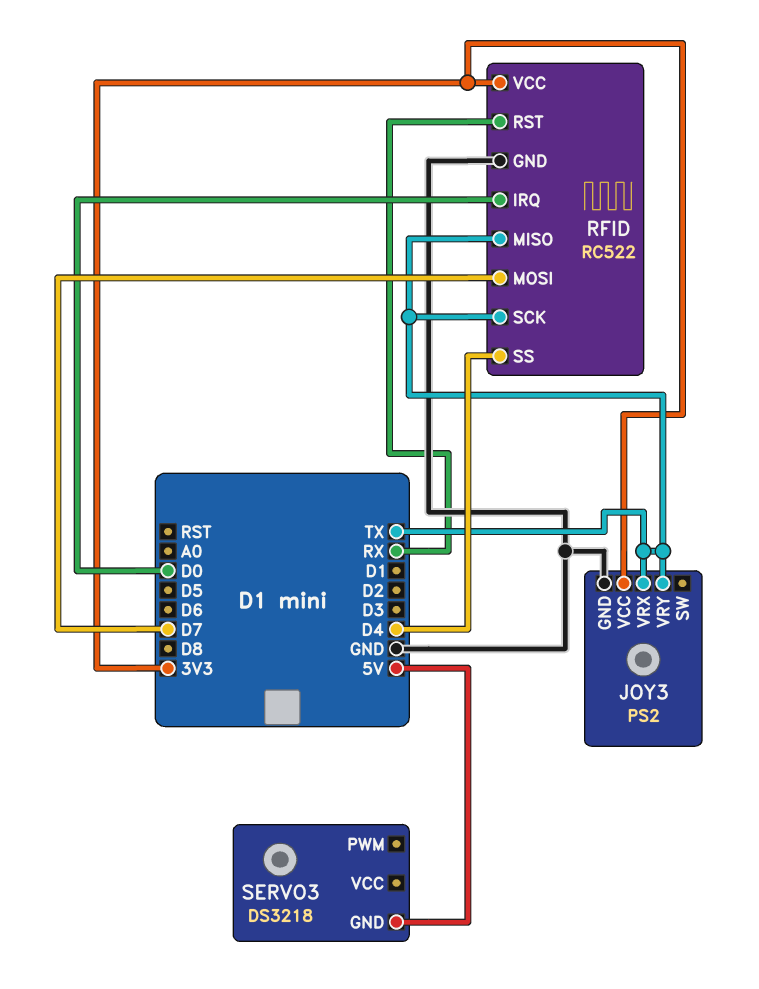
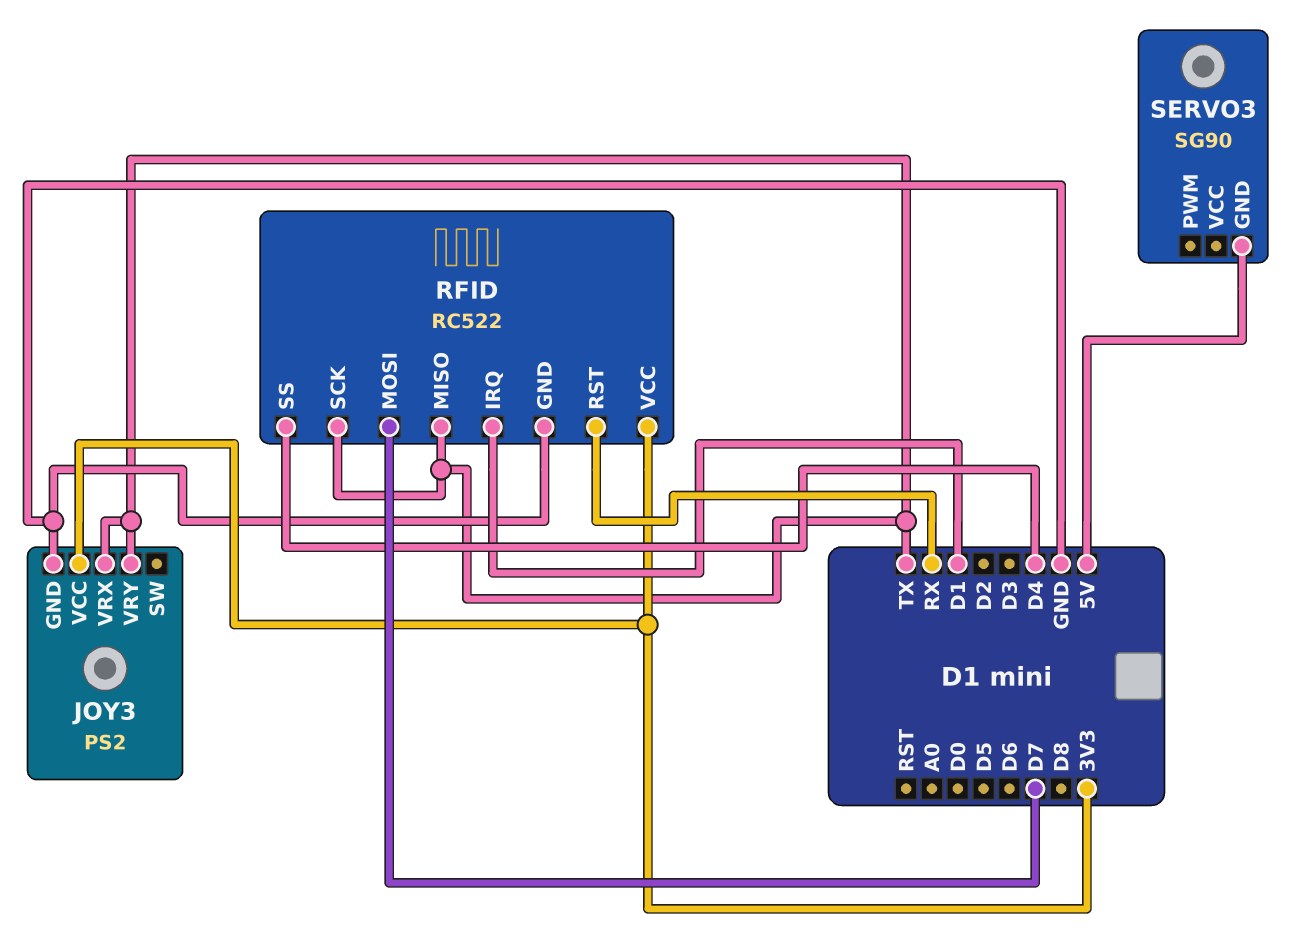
RFID pin IRQ: D0 -> D1
SERVO3: DS3218 -> SG90

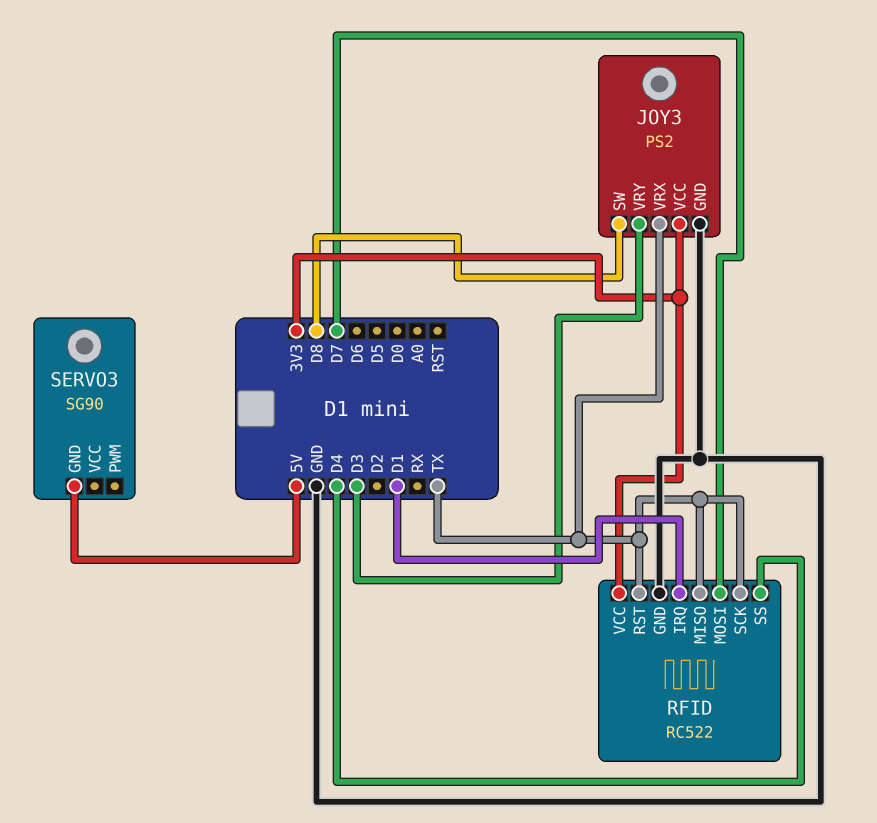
JOY3 pin SW: none -> D8
JOY3 pin VRY: TX -> D3
RFID pin RST: RX -> TX

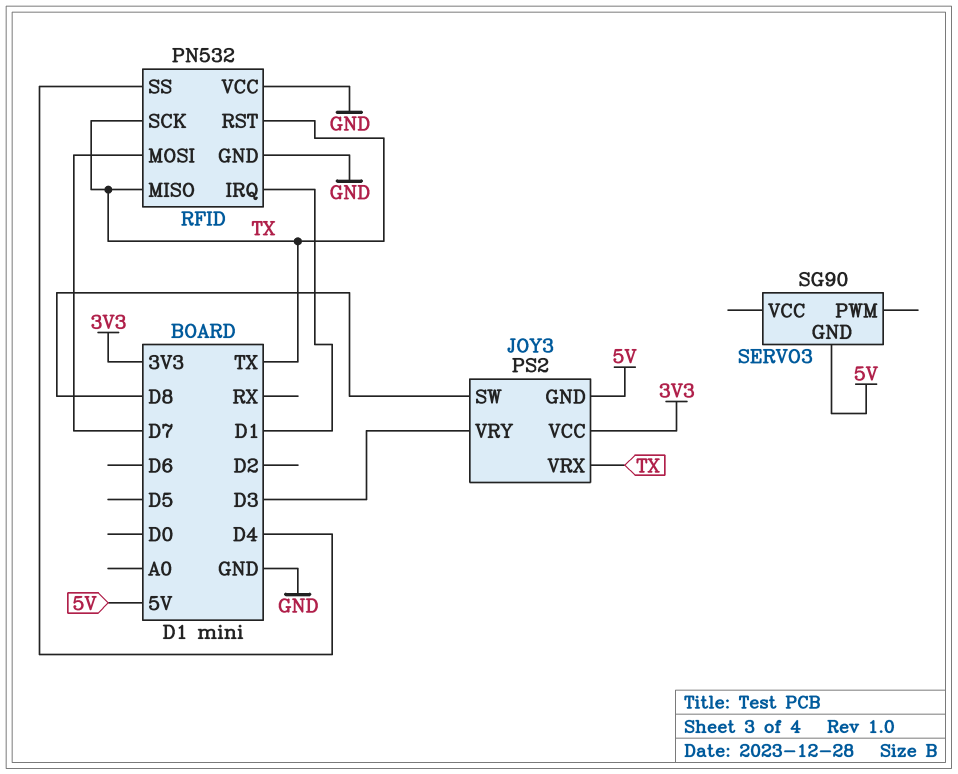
JOY3 pin GND: GND -> 5V
RFID: RC522 -> PN532
RFID pin VCC: 3V3 -> GND

